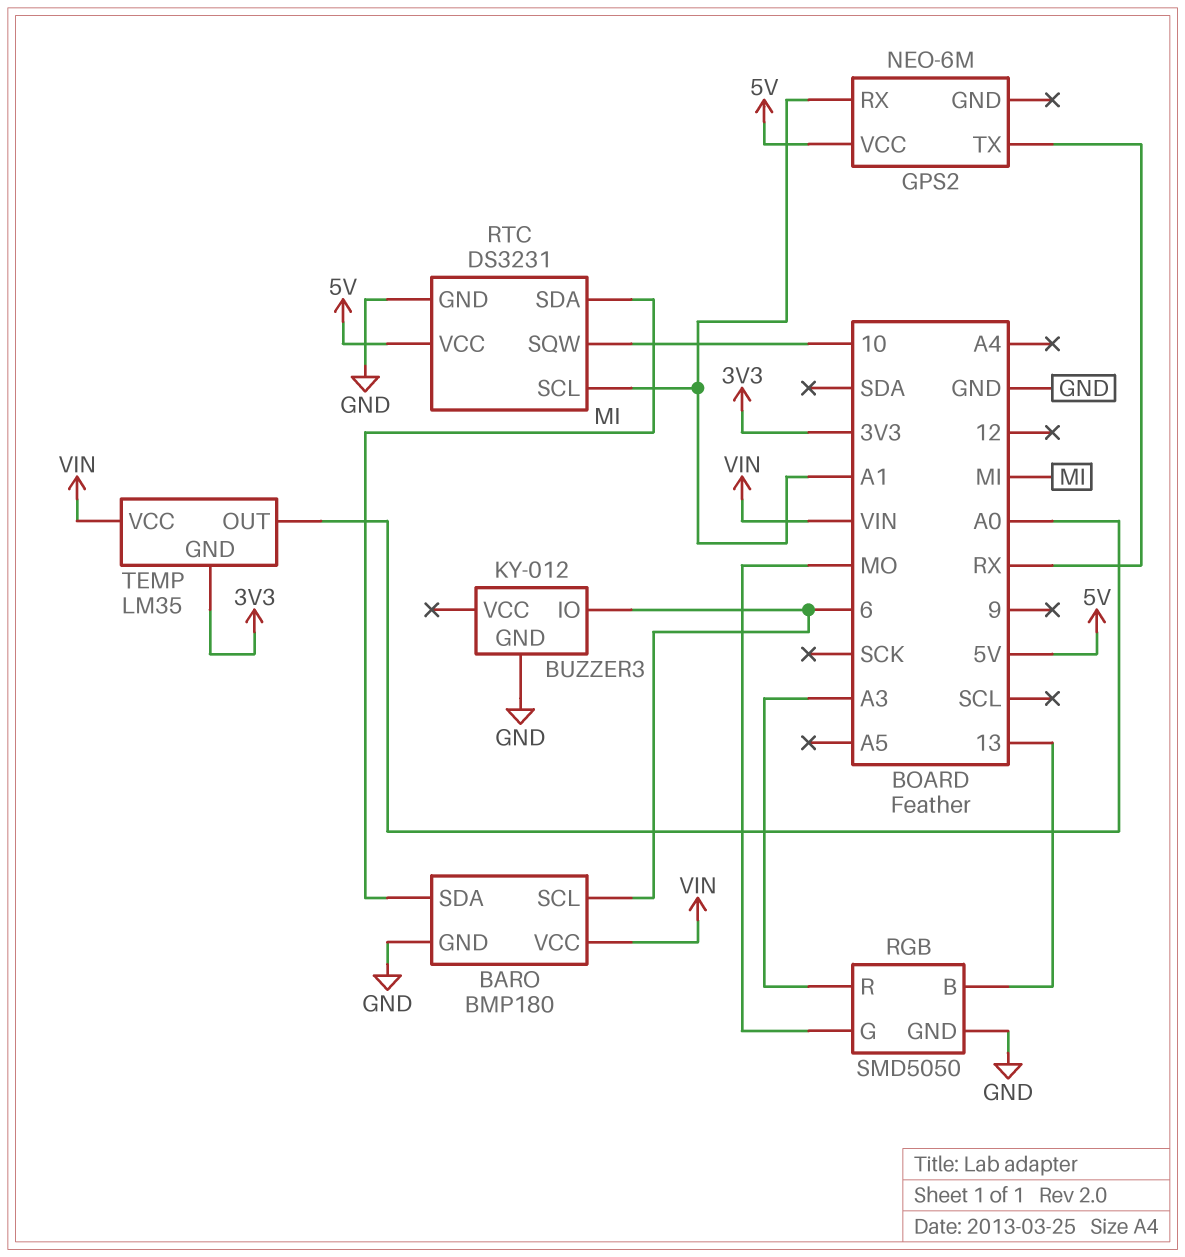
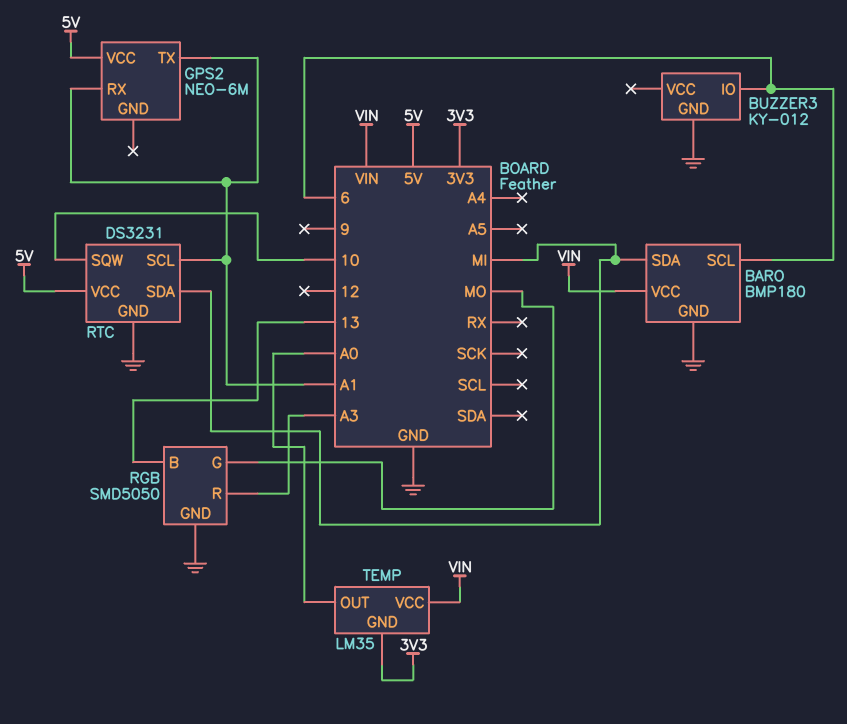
GPS2 pin TX: RX -> A1

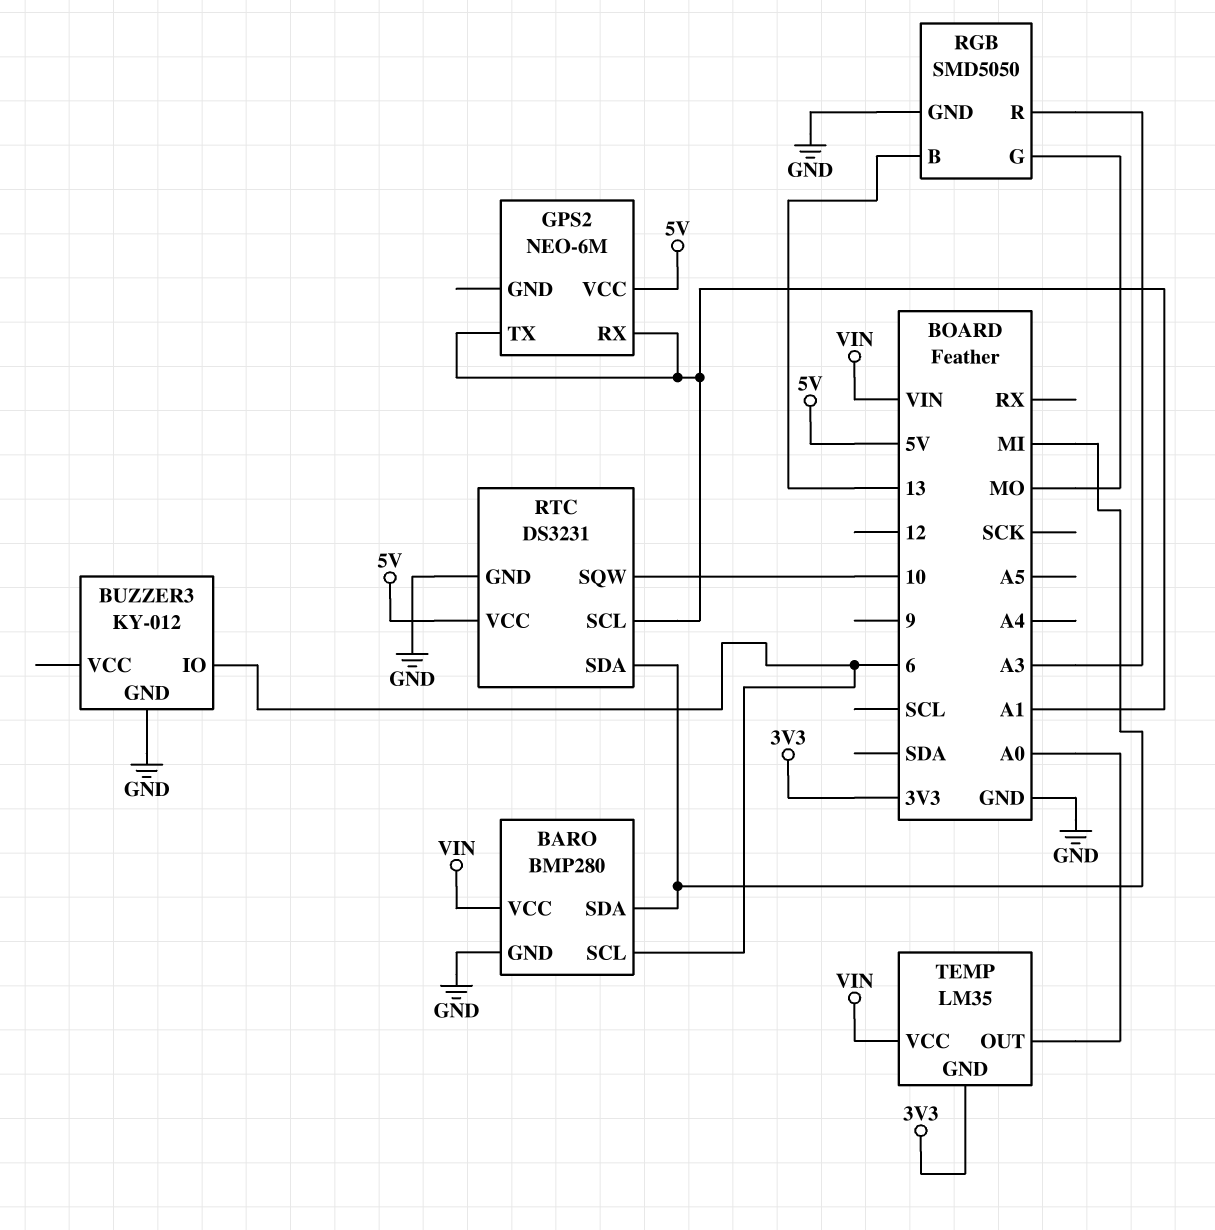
BARO: BMP180 -> BMP280

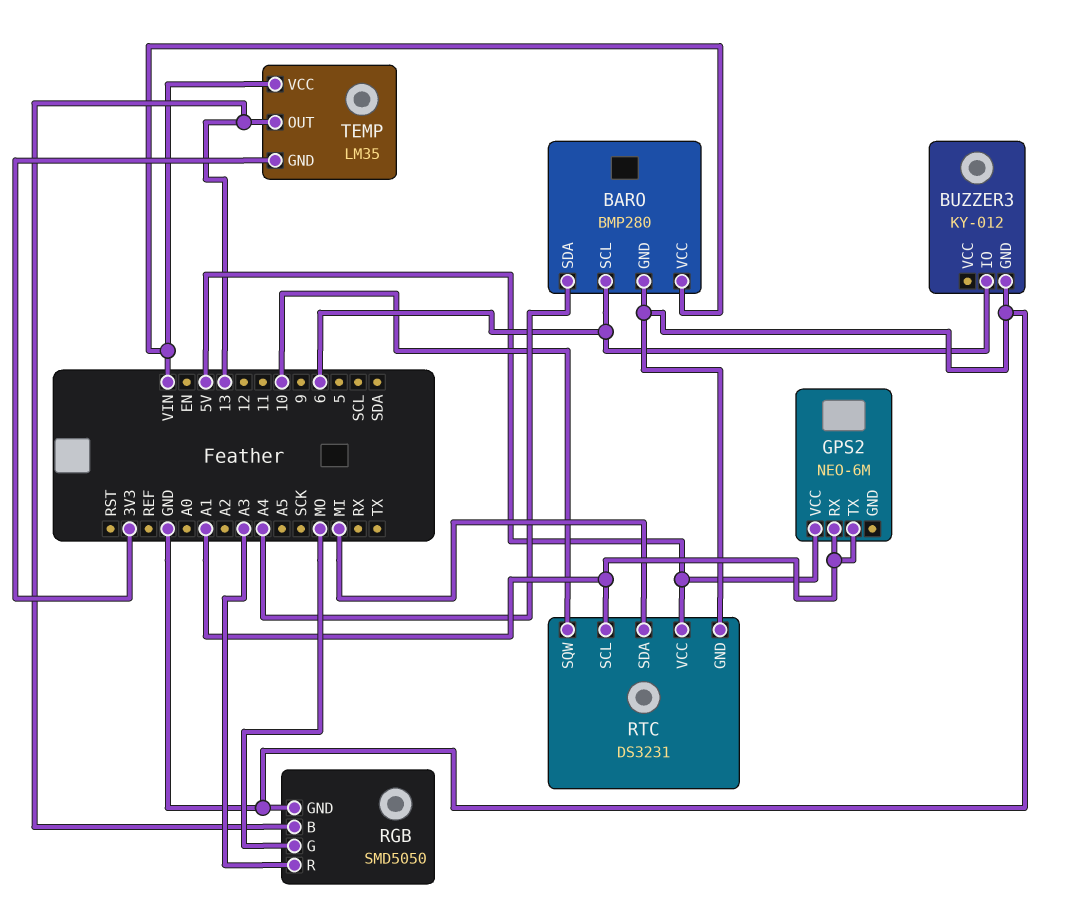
BARO pin SDA: MI -> A4
TEMP pin OUT: A0 -> 13

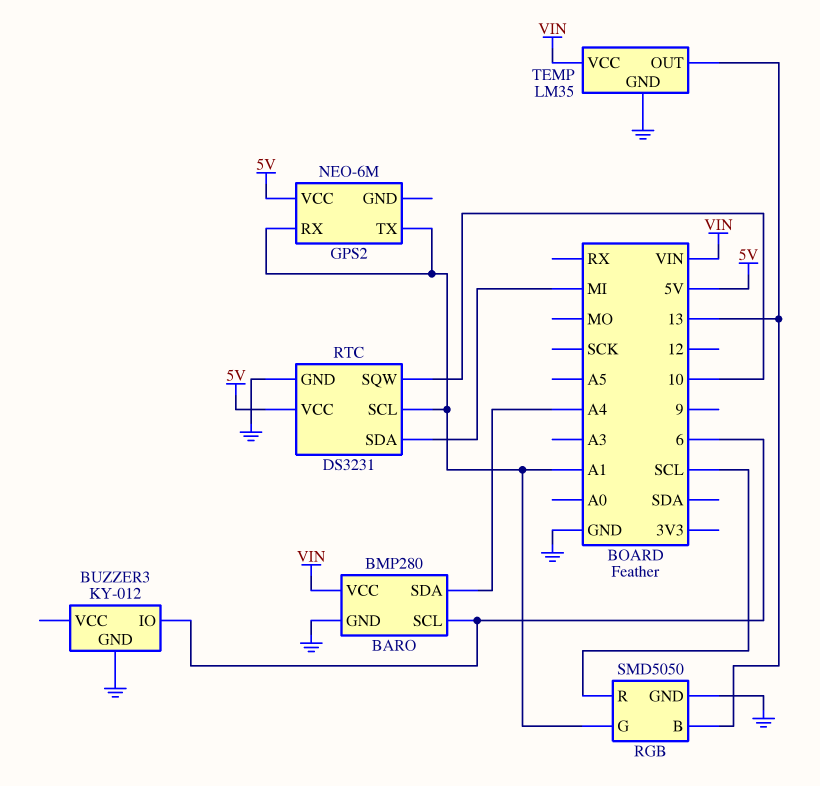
RGB pin G: MO -> A1
RGB pin R: A3 -> SCL
TEMP pin GND: 3V3 -> GND

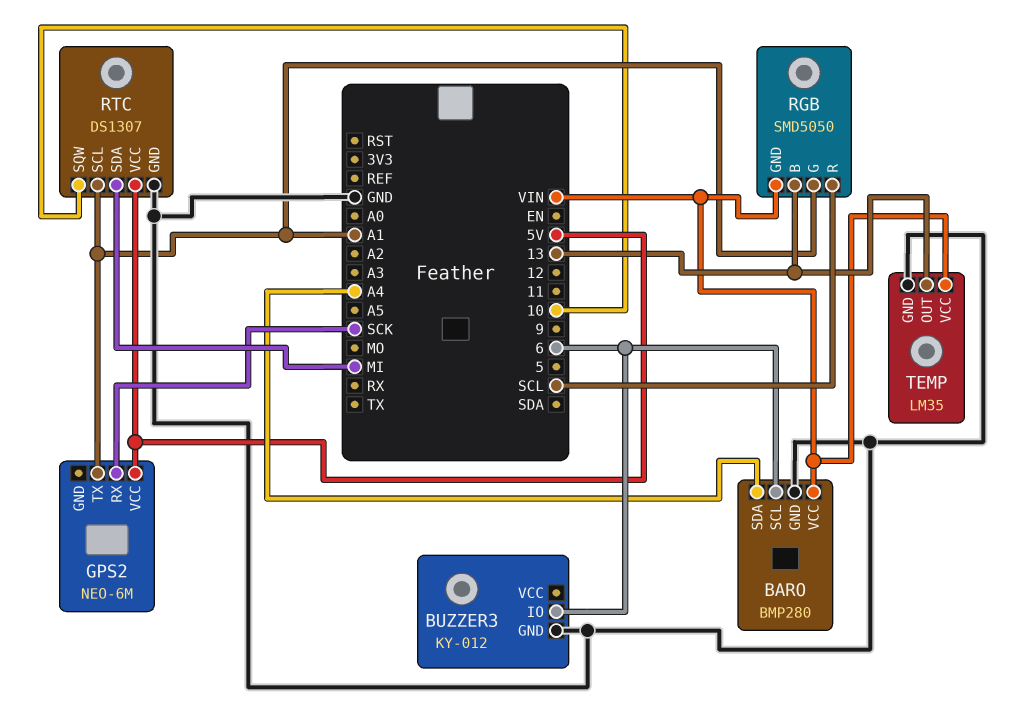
GPS2 pin RX: A1 -> SCK
RGB pin GND: GND -> VIN
RTC: DS3231 -> DS1307

